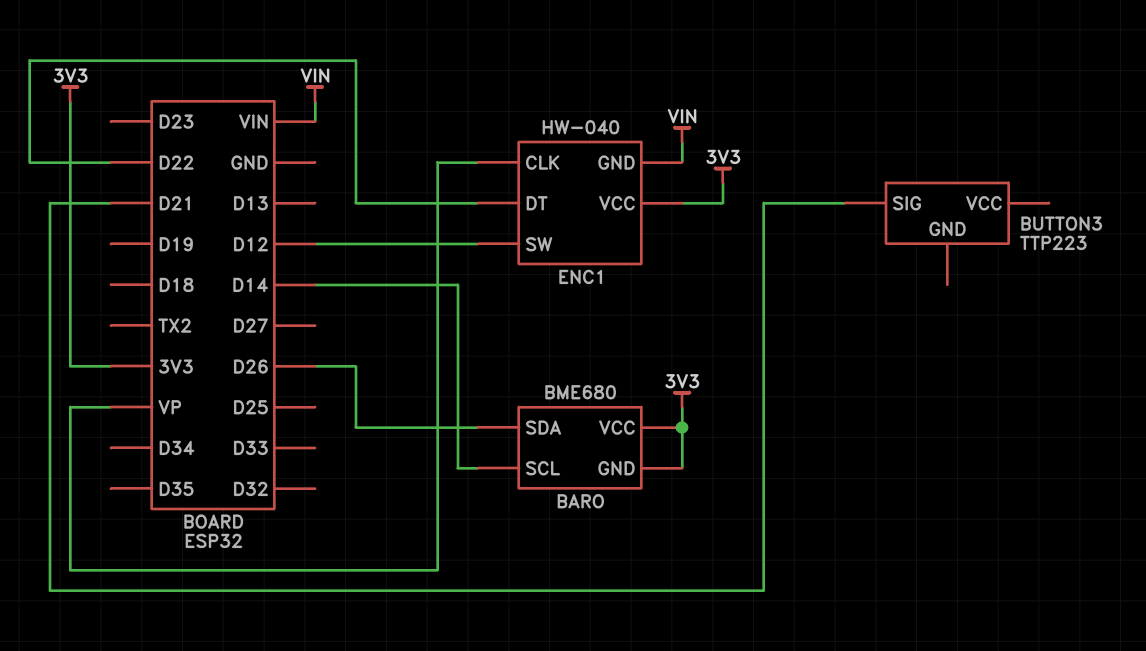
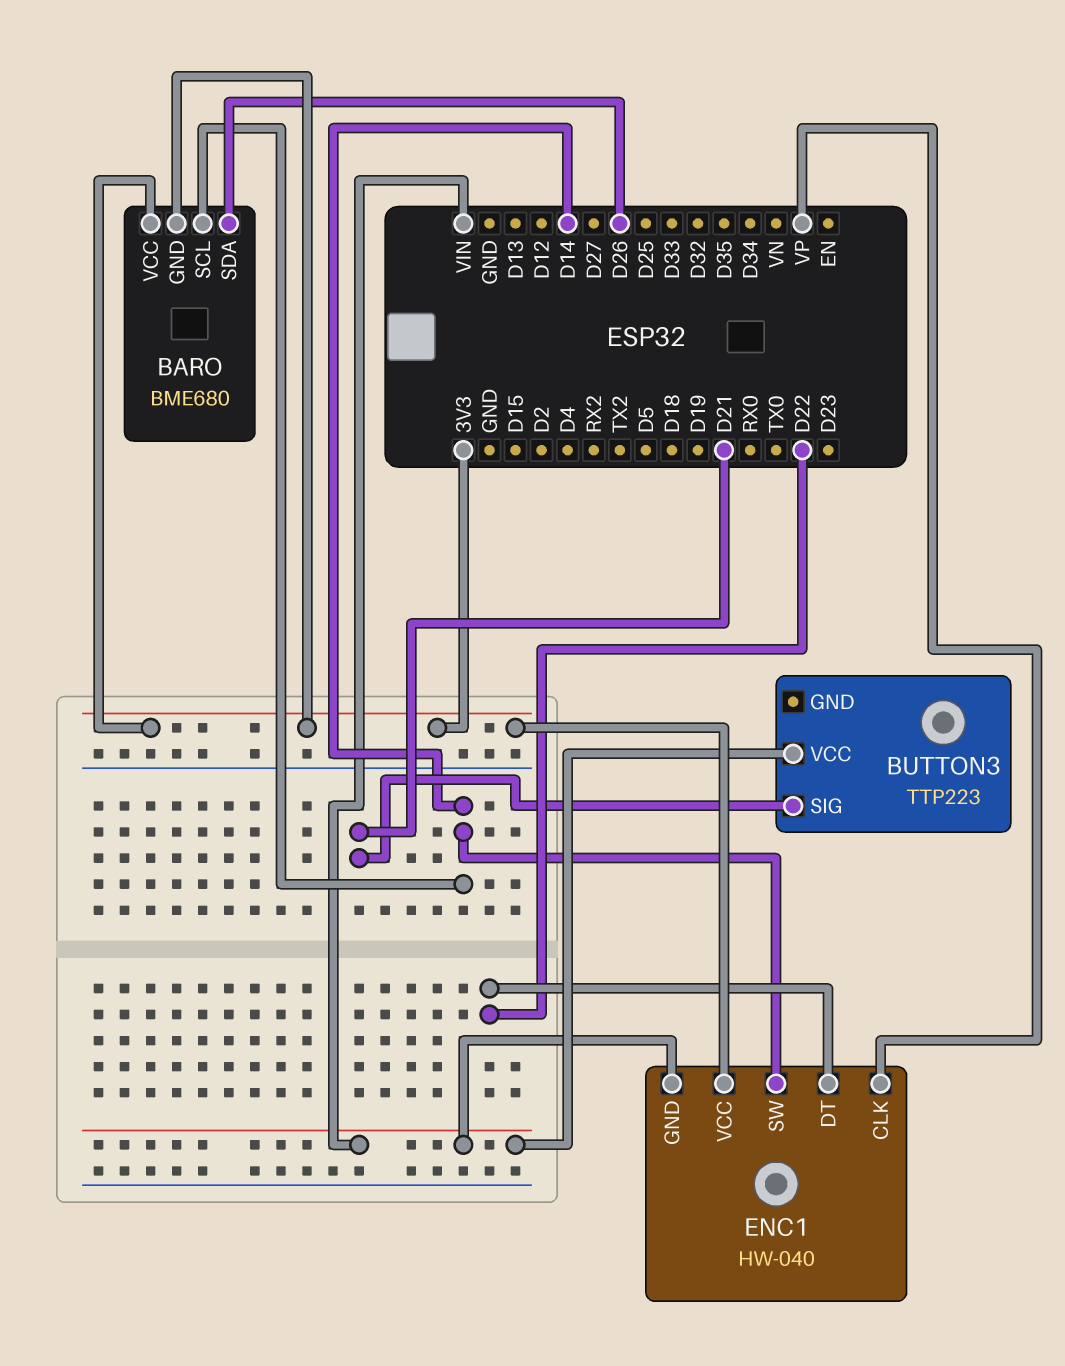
BUTTON3 pin VCC: none -> VIN
ENC1 pin SW: D12 -> D14

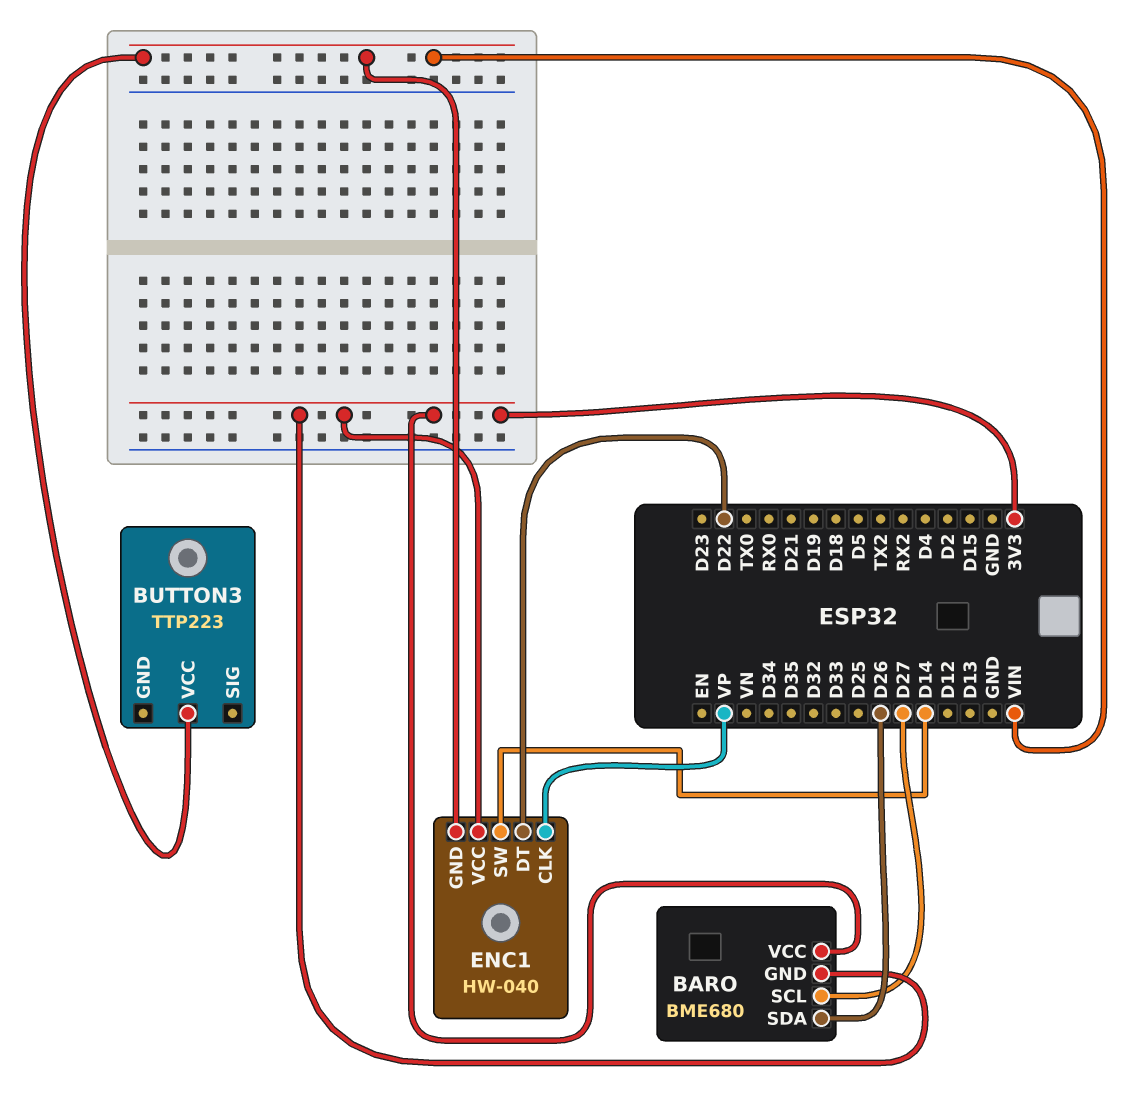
BARO pin SCL: D14 -> D27
BUTTON3 pin SIG: D21 -> none

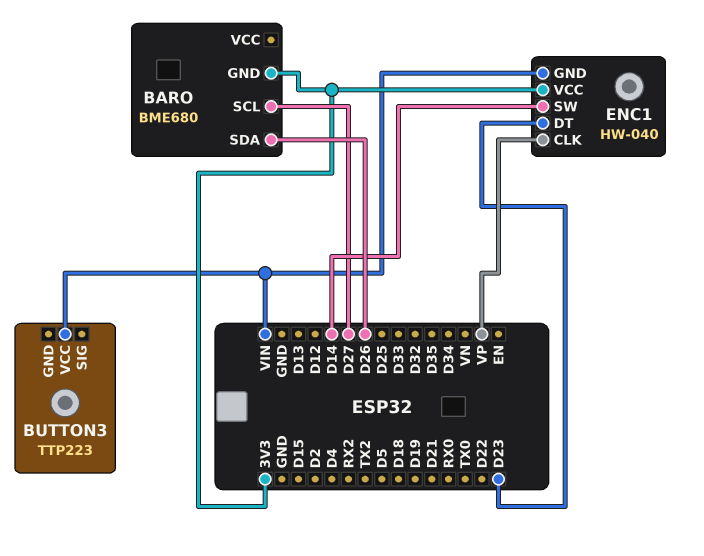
BARO pin VCC: 3V3 -> none
ENC1 pin DT: D22 -> D23

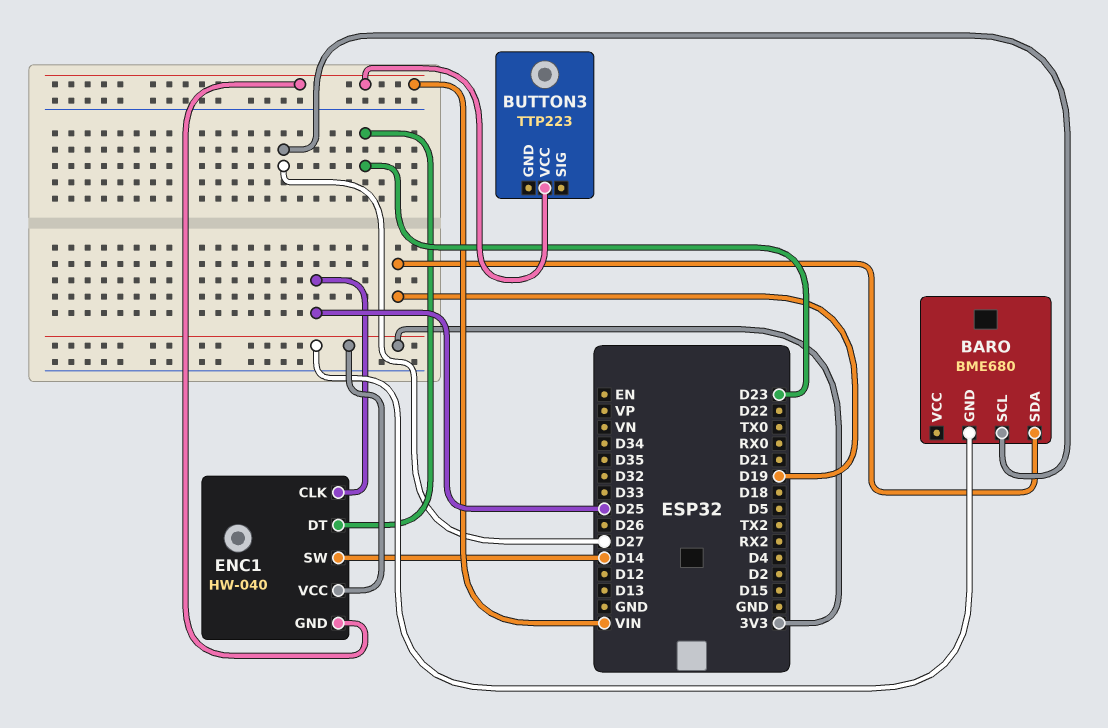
BARO pin SDA: D26 -> D19
ENC1 pin CLK: VP -> D25

